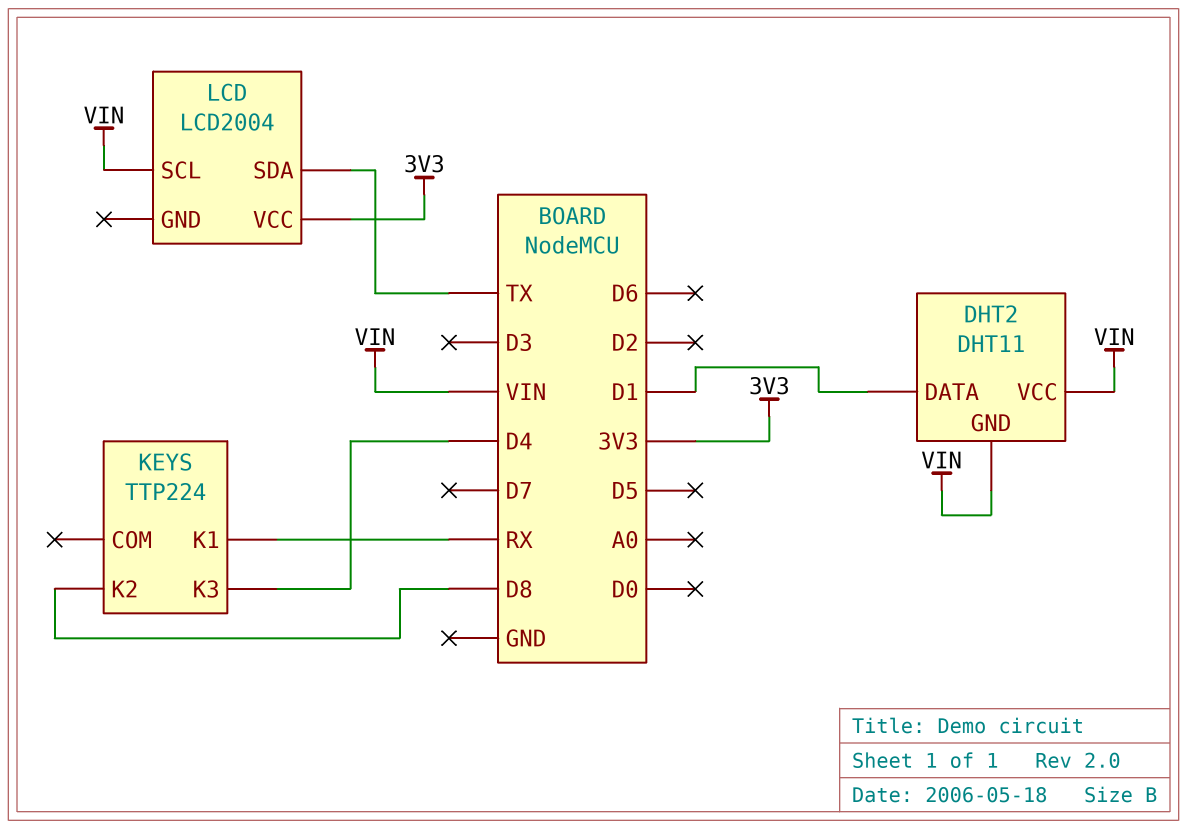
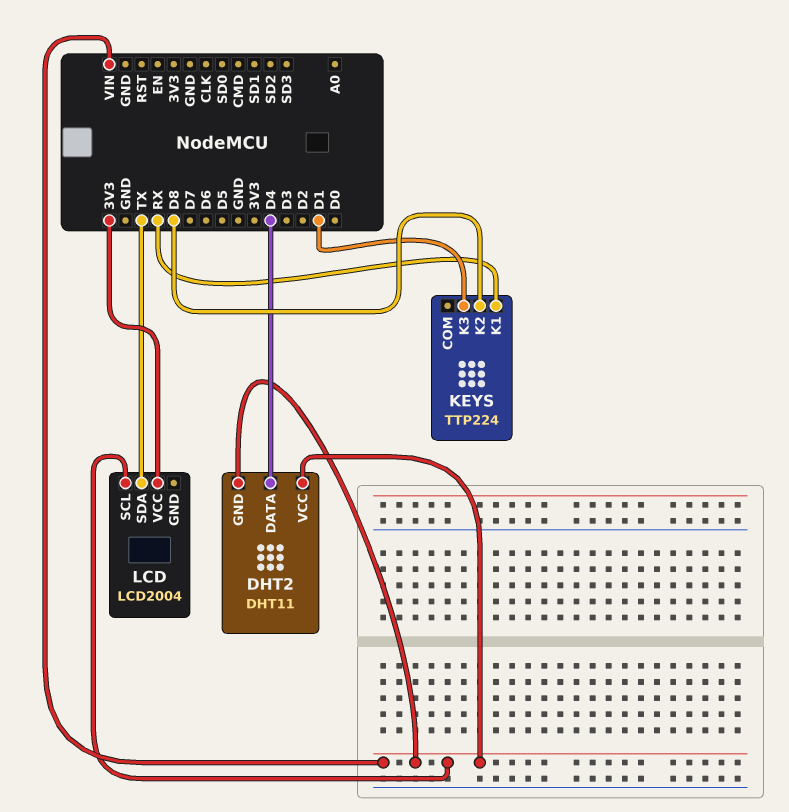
DHT2 pin DATA: D1 -> D4
KEYS pin K3: D4 -> D1

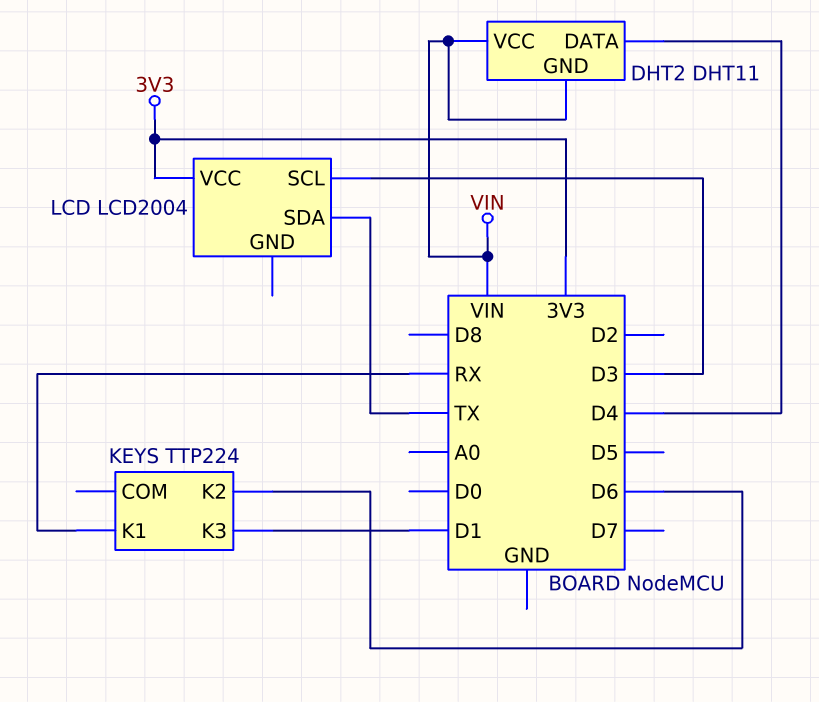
KEYS pin K2: D8 -> D6
LCD pin SCL: VIN -> D3

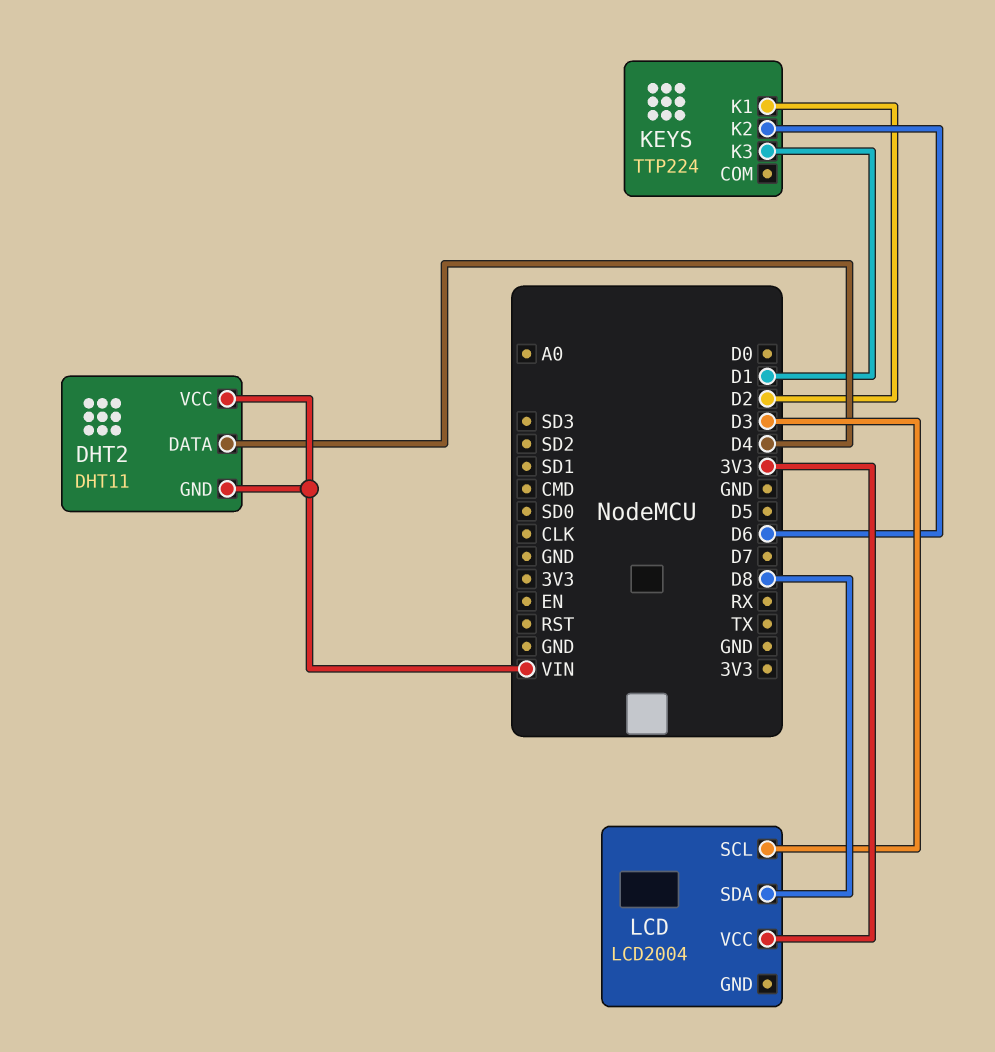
KEYS pin K1: RX -> D2
LCD pin SDA: TX -> D8

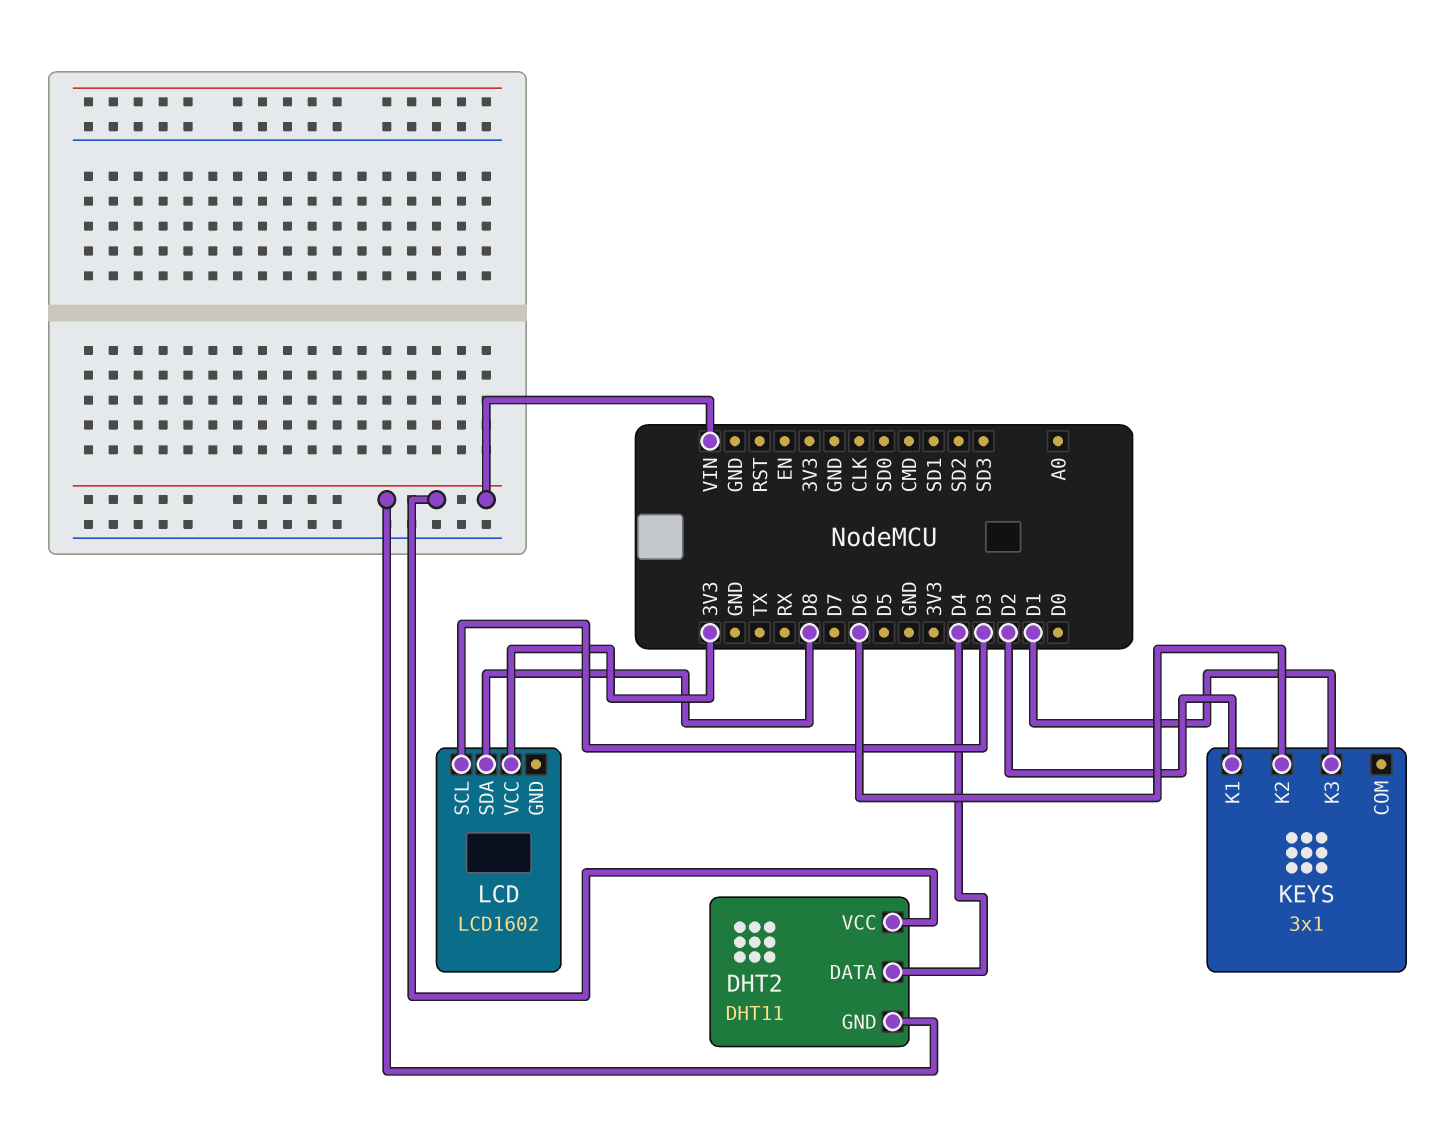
KEYS: TTP224 -> 3x1
LCD: LCD2004 -> LCD1602

